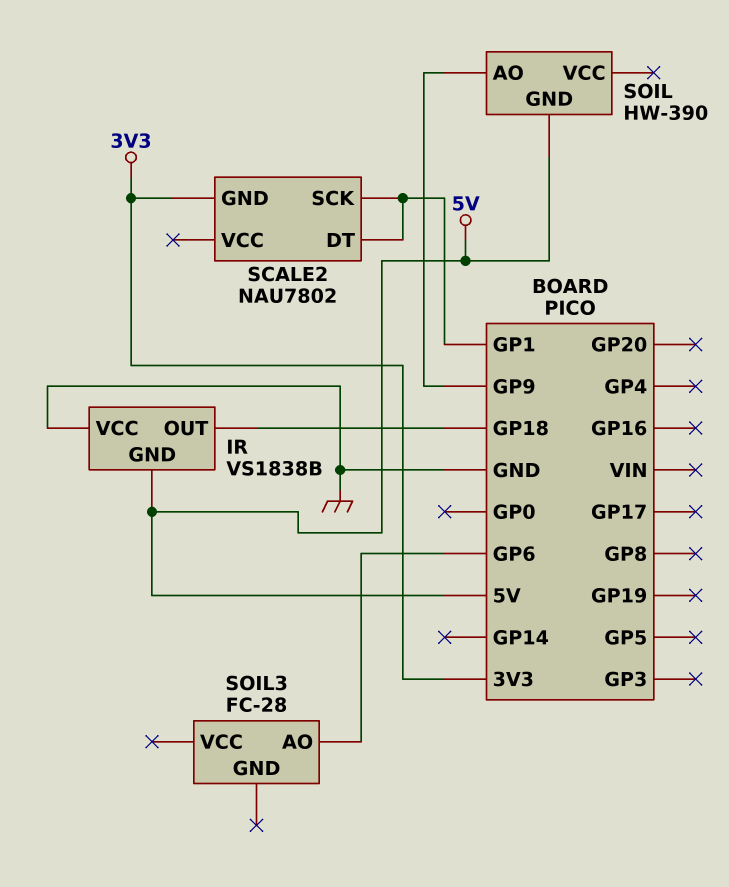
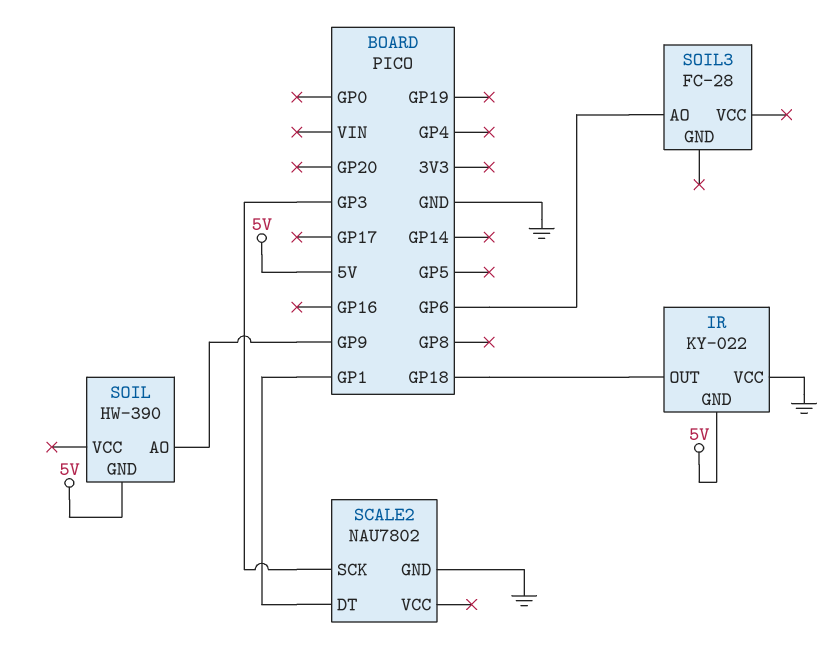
IR: VS1838B -> KY-022
SCALE2 pin GND: 3V3 -> GND
SCALE2 pin SCK: GP1 -> GP3

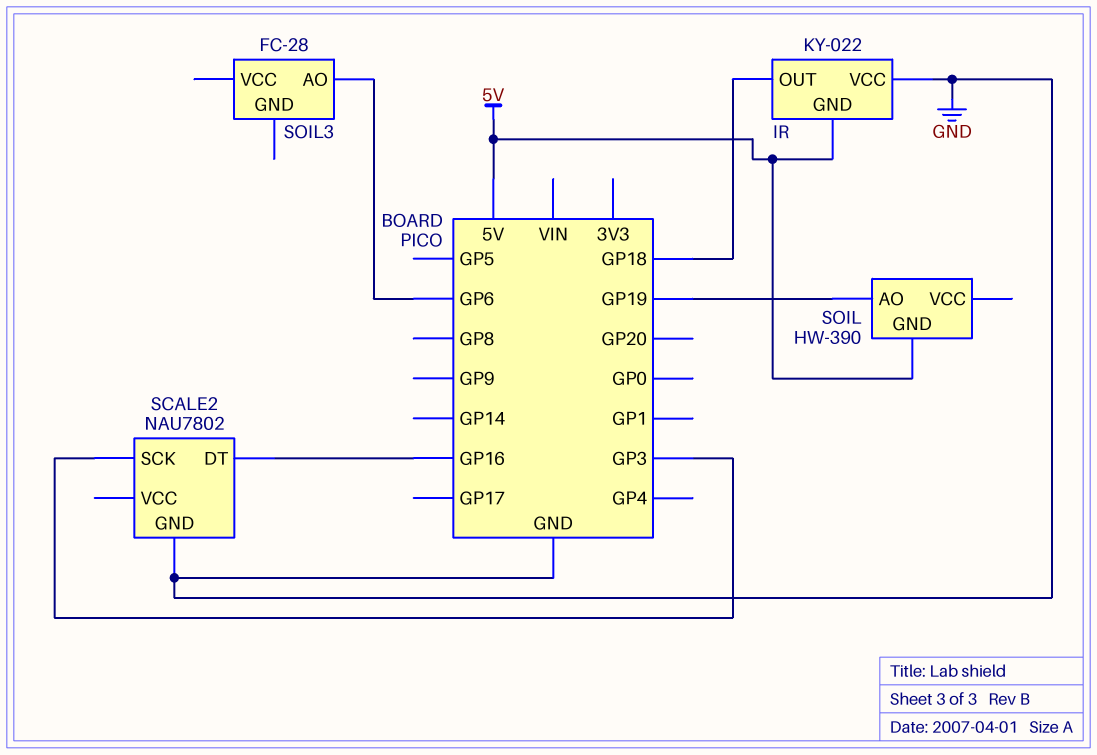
SCALE2 pin DT: GP1 -> GP16
SOIL pin AO: GP9 -> GP19

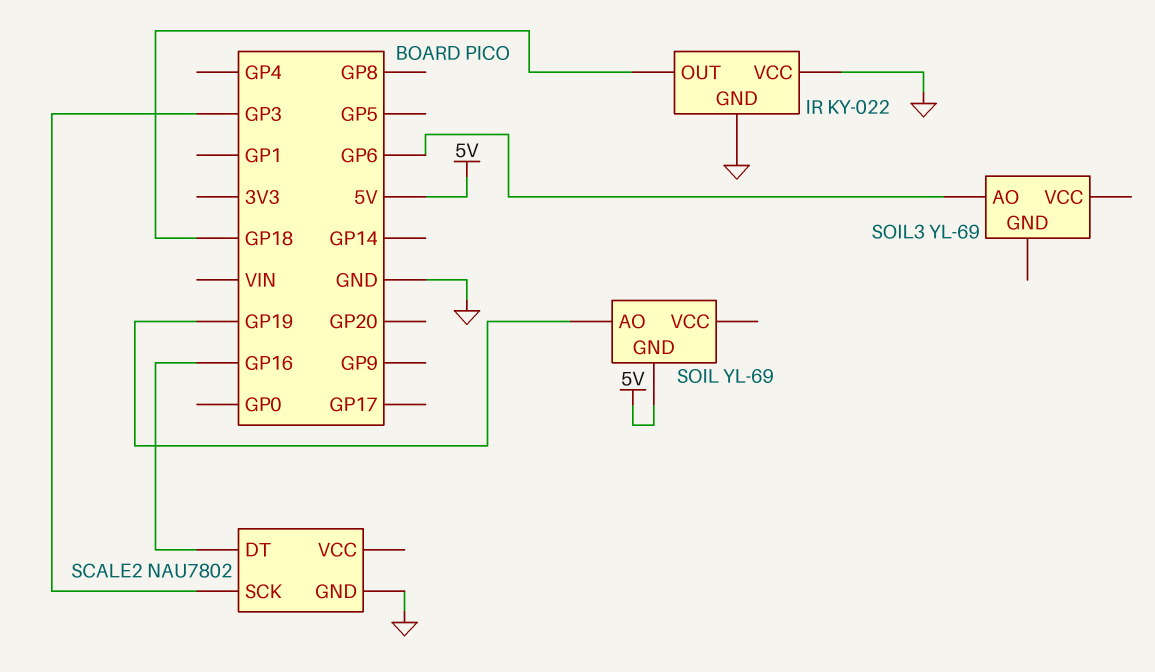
IR pin GND: 5V -> GND
SOIL: HW-390 -> YL-69
SOIL3: FC-28 -> YL-69

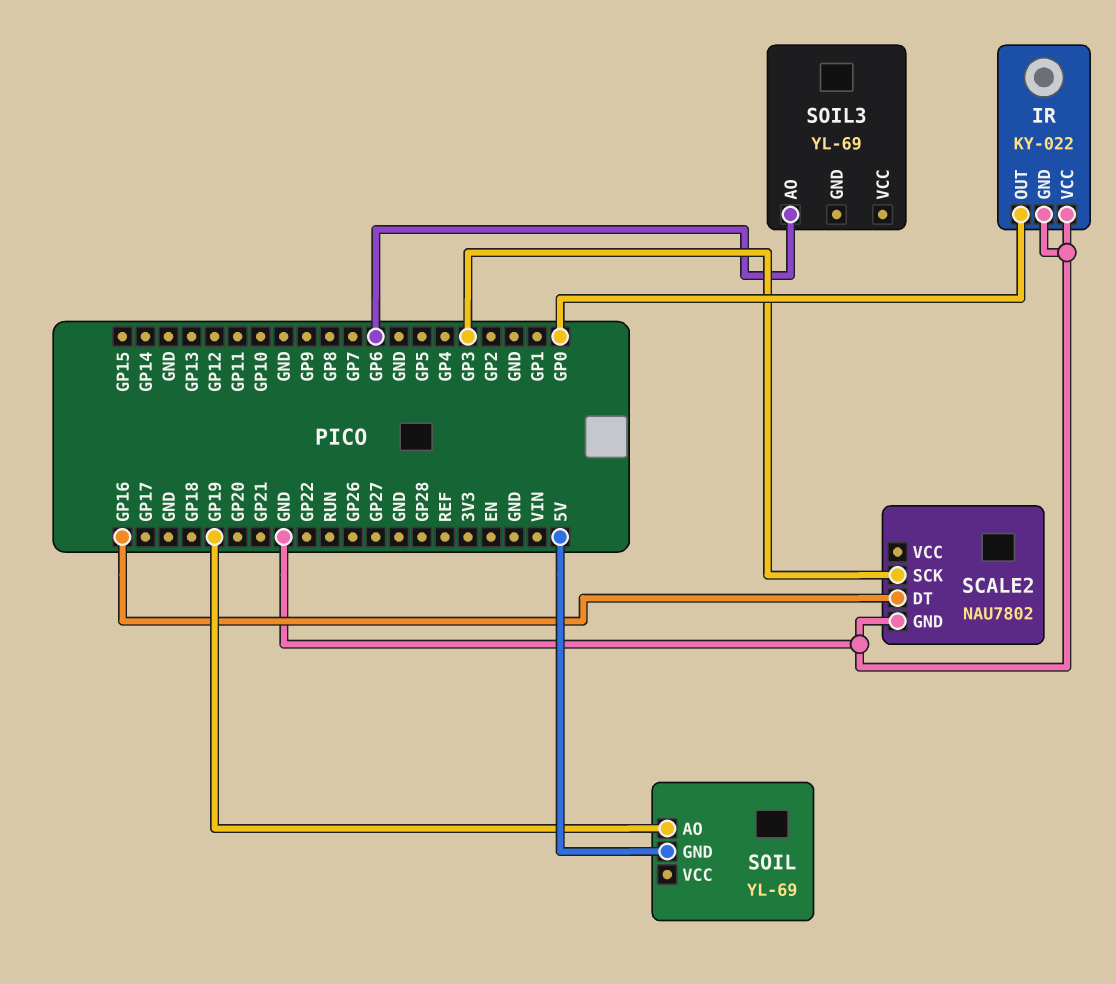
IR pin OUT: GP18 -> GP0

